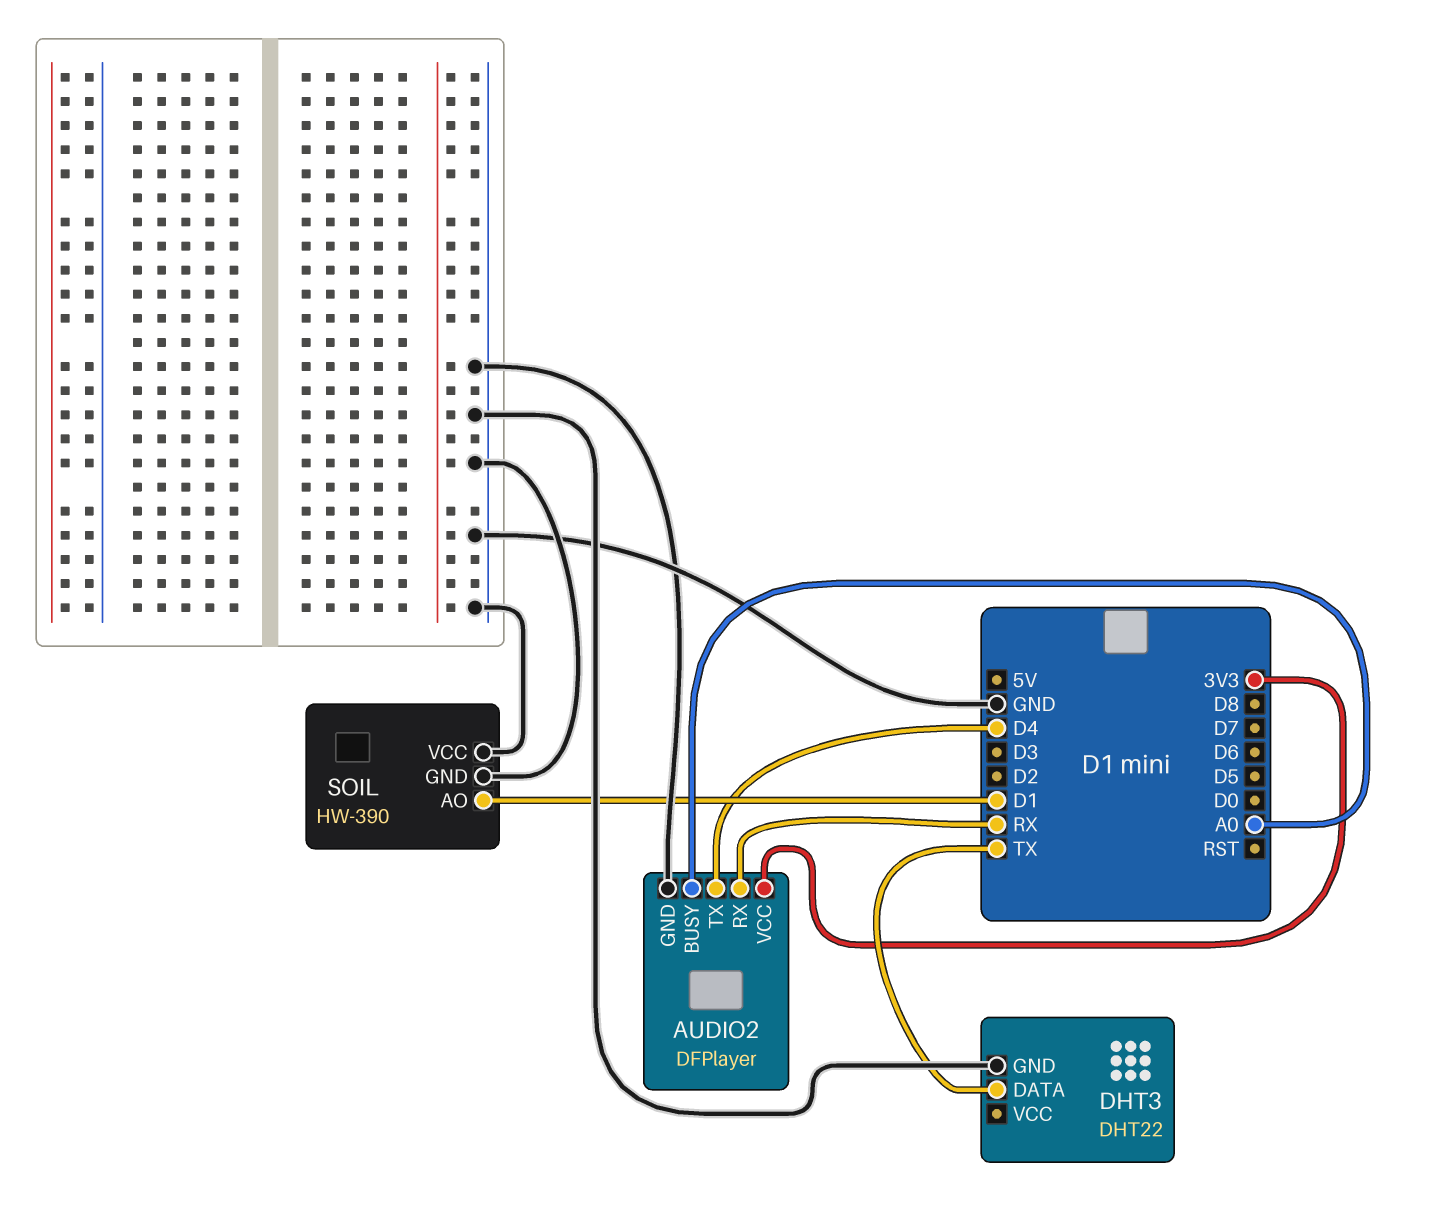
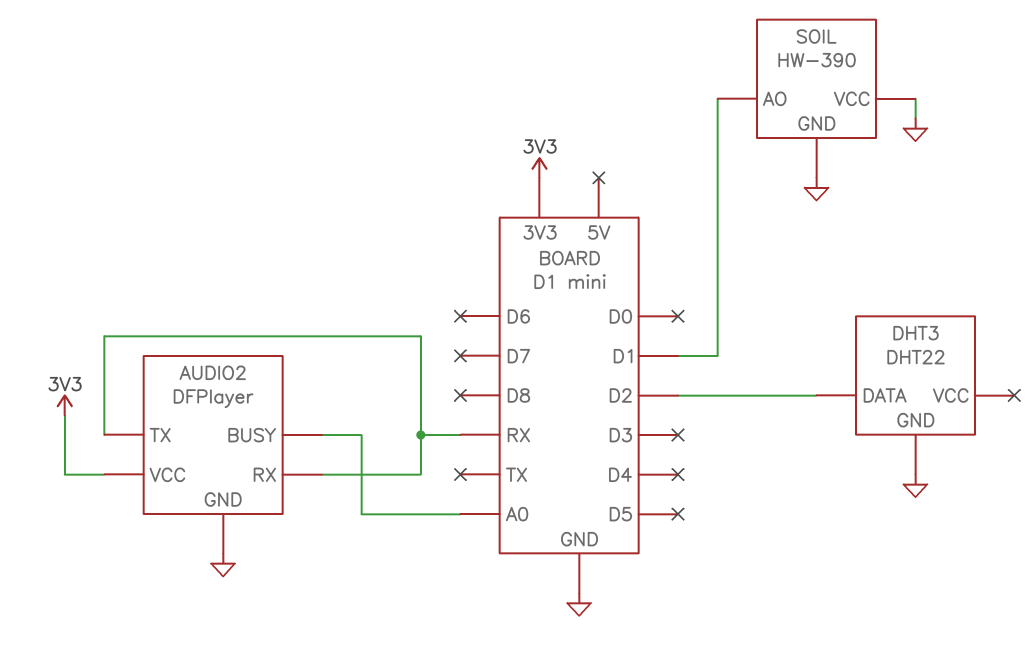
AUDIO2 pin TX: D4 -> RX
DHT3 pin DATA: TX -> D2

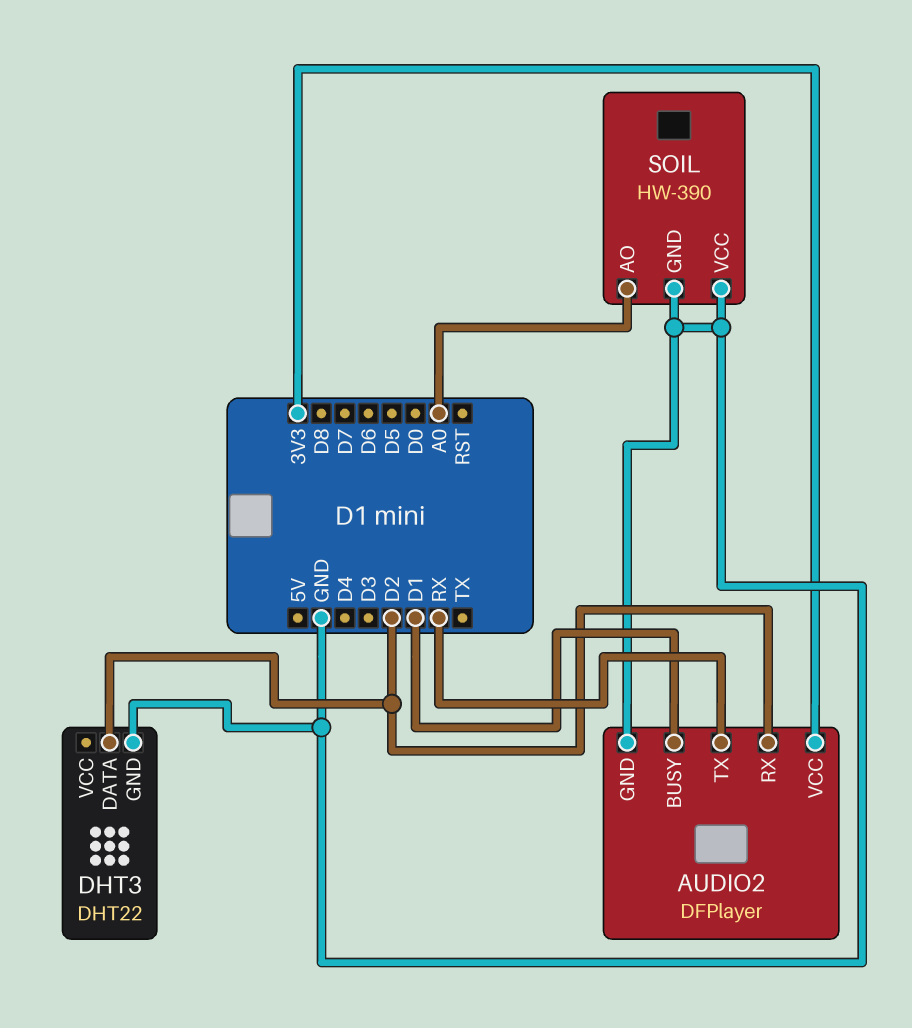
AUDIO2 pin BUSY: A0 -> D1
AUDIO2 pin RX: RX -> D2
SOIL pin AO: D1 -> A0

